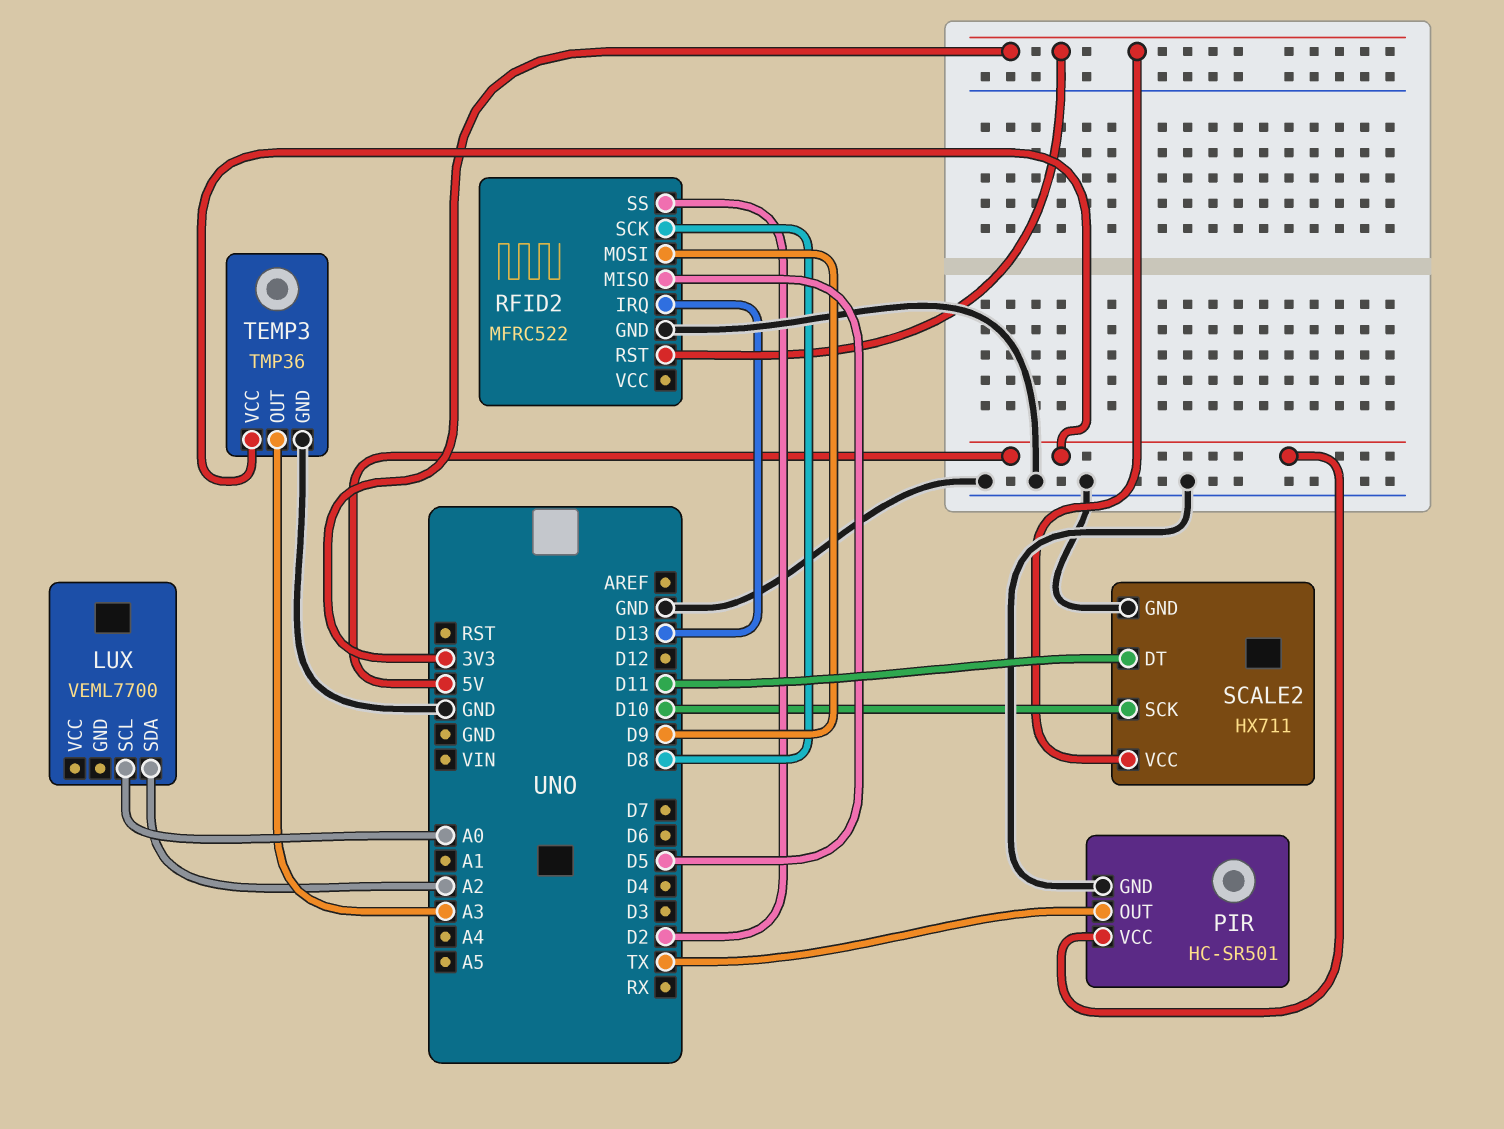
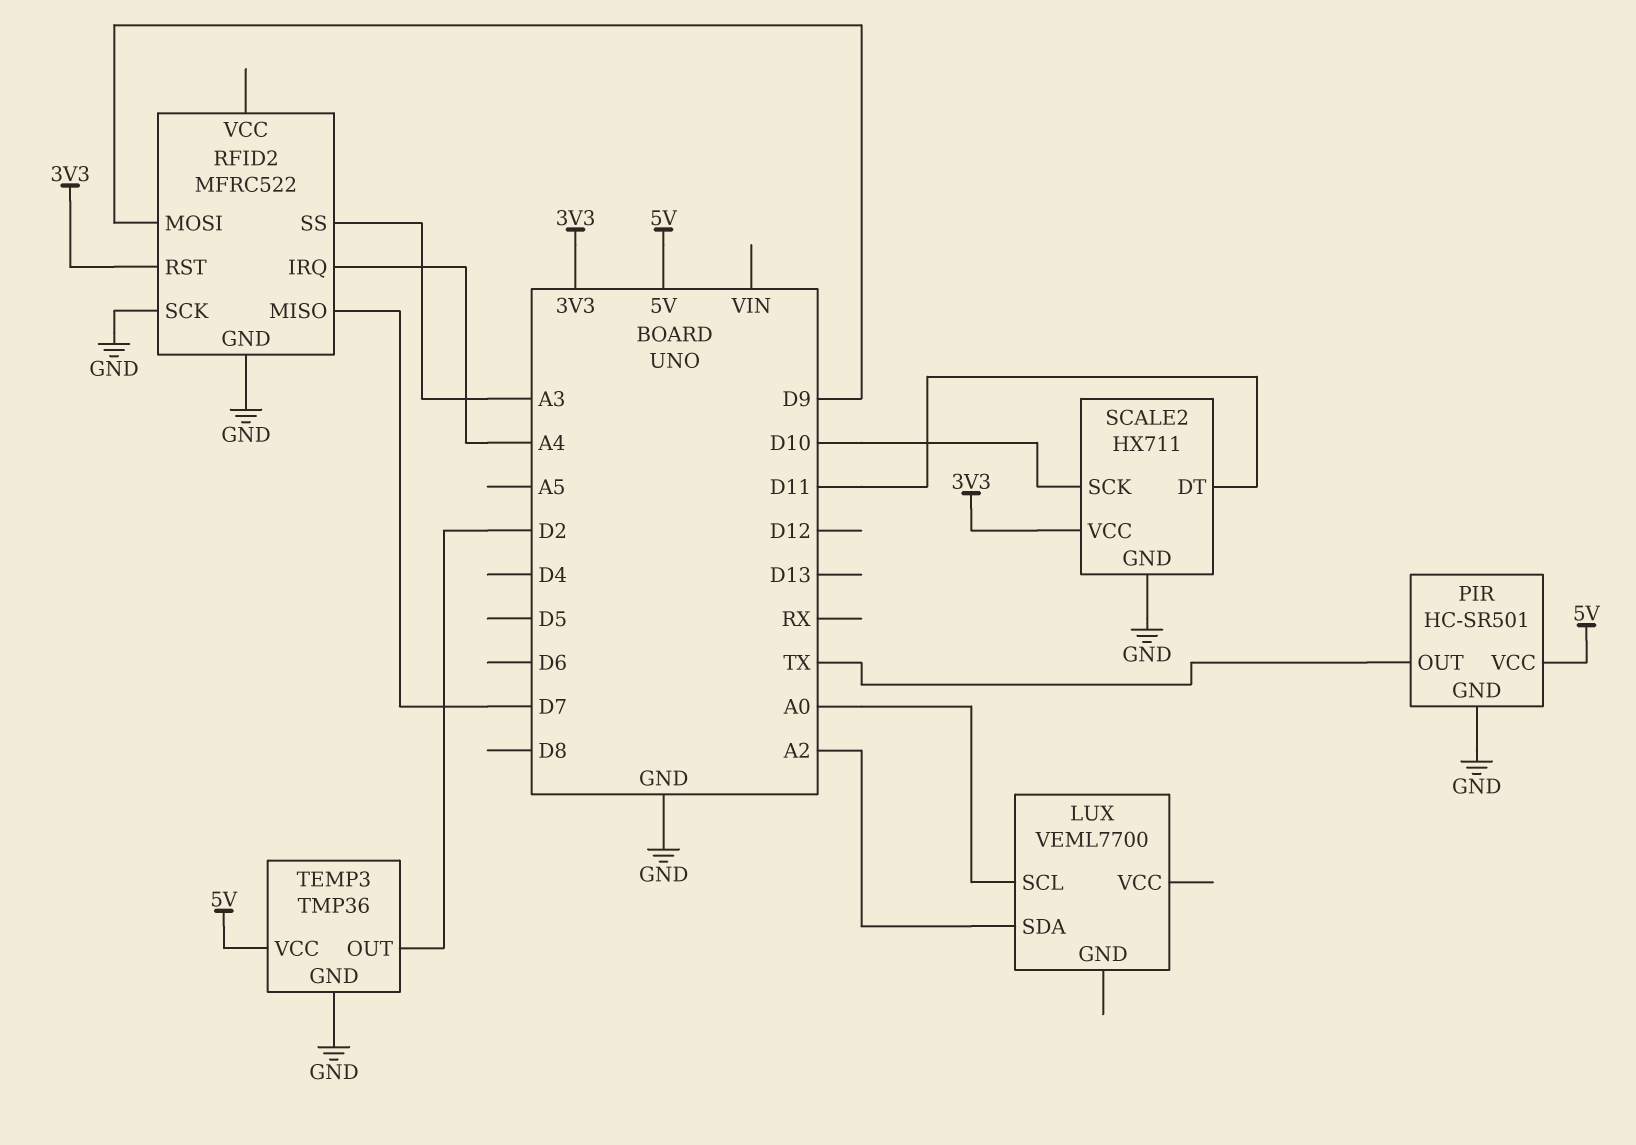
RFID2 pin IRQ: D13 -> A4
RFID2 pin MISO: D5 -> D7
RFID2 pin SCK: D8 -> GND
RFID2 pin SS: D2 -> A3
TEMP3 pin OUT: A3 -> D2

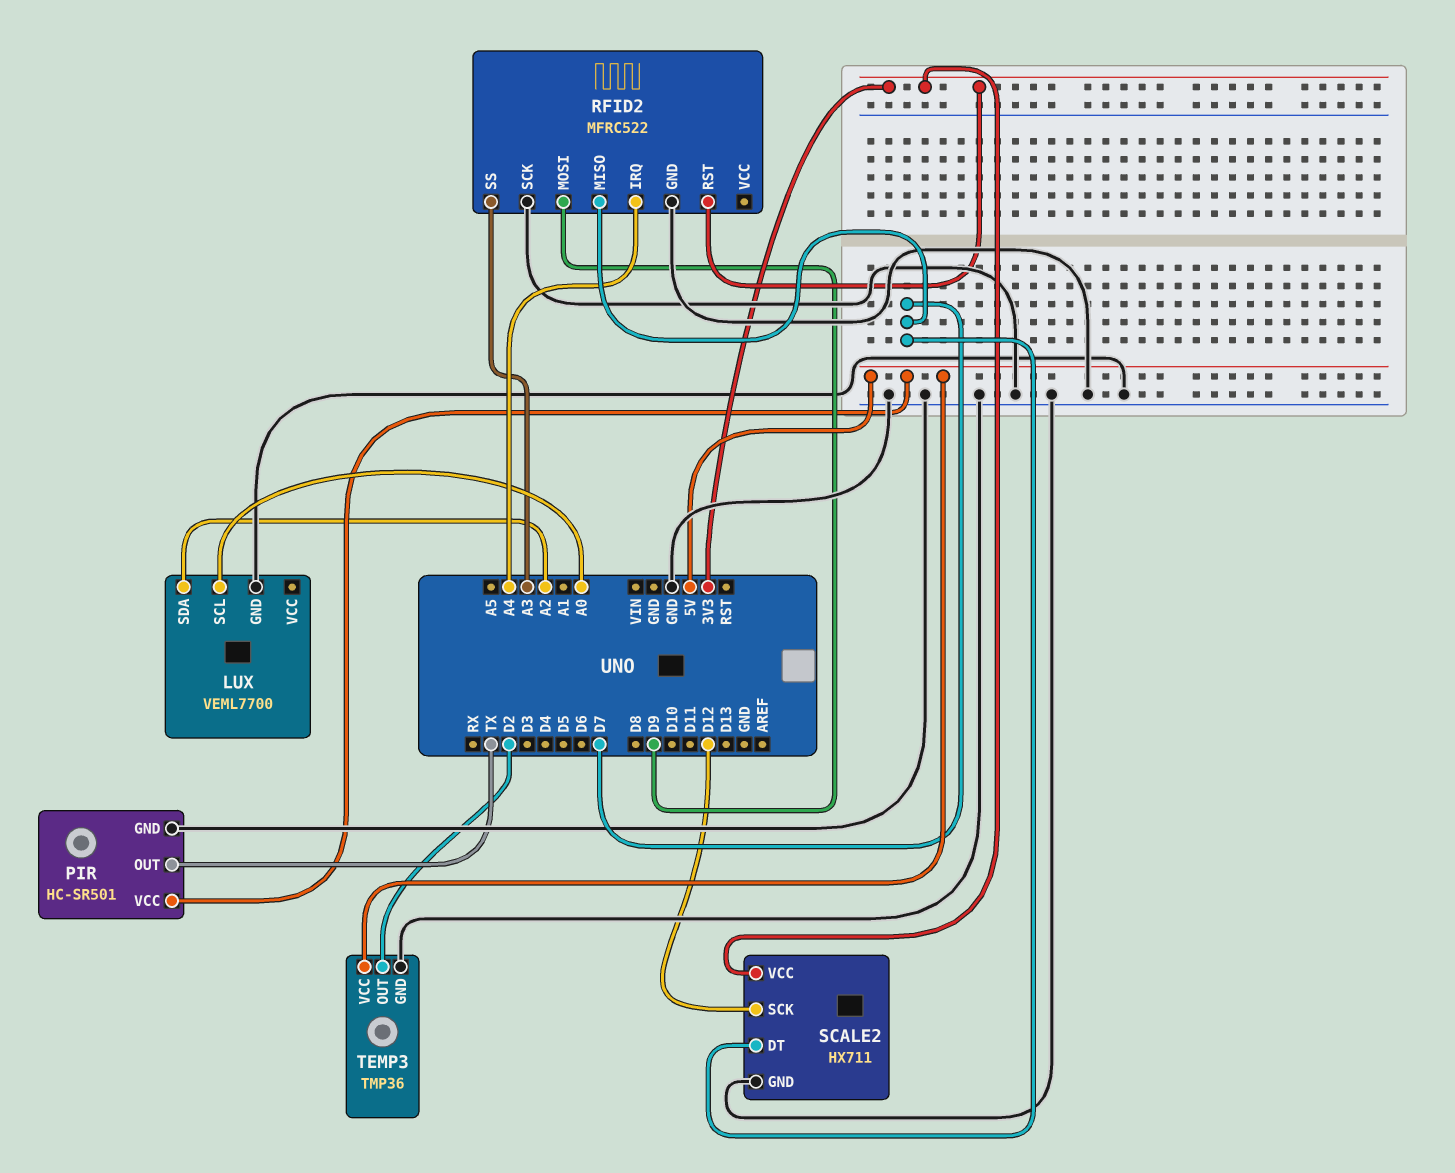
LUX pin GND: none -> GND
SCALE2 pin DT: D11 -> D7
SCALE2 pin SCK: D10 -> D12

